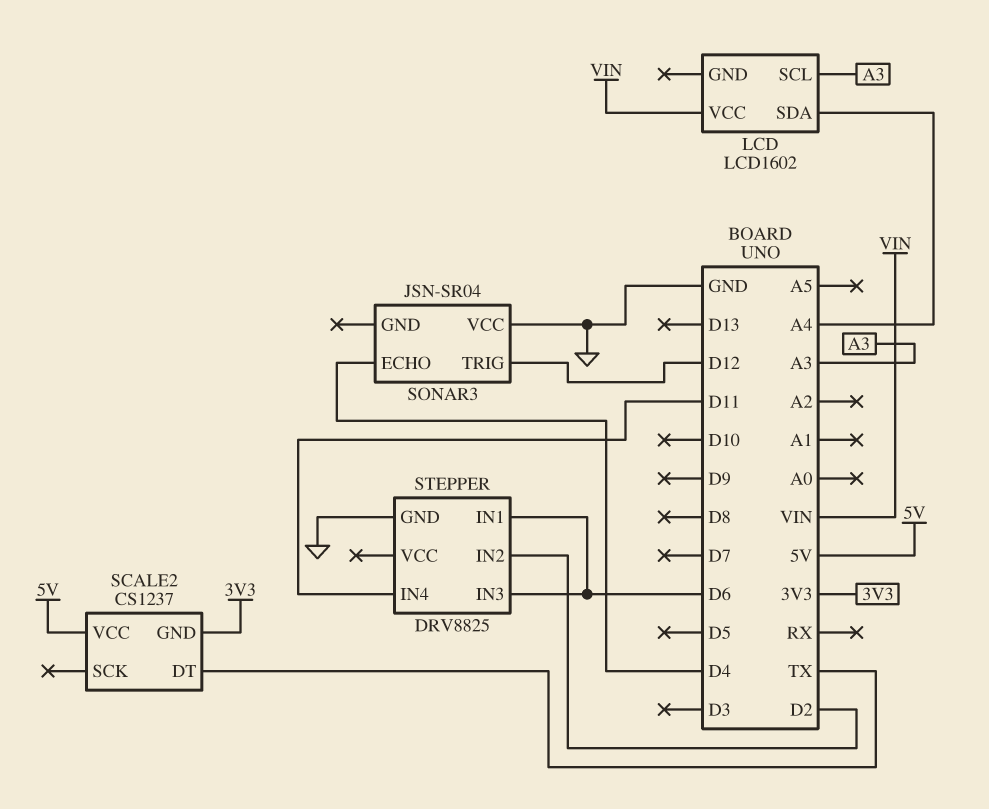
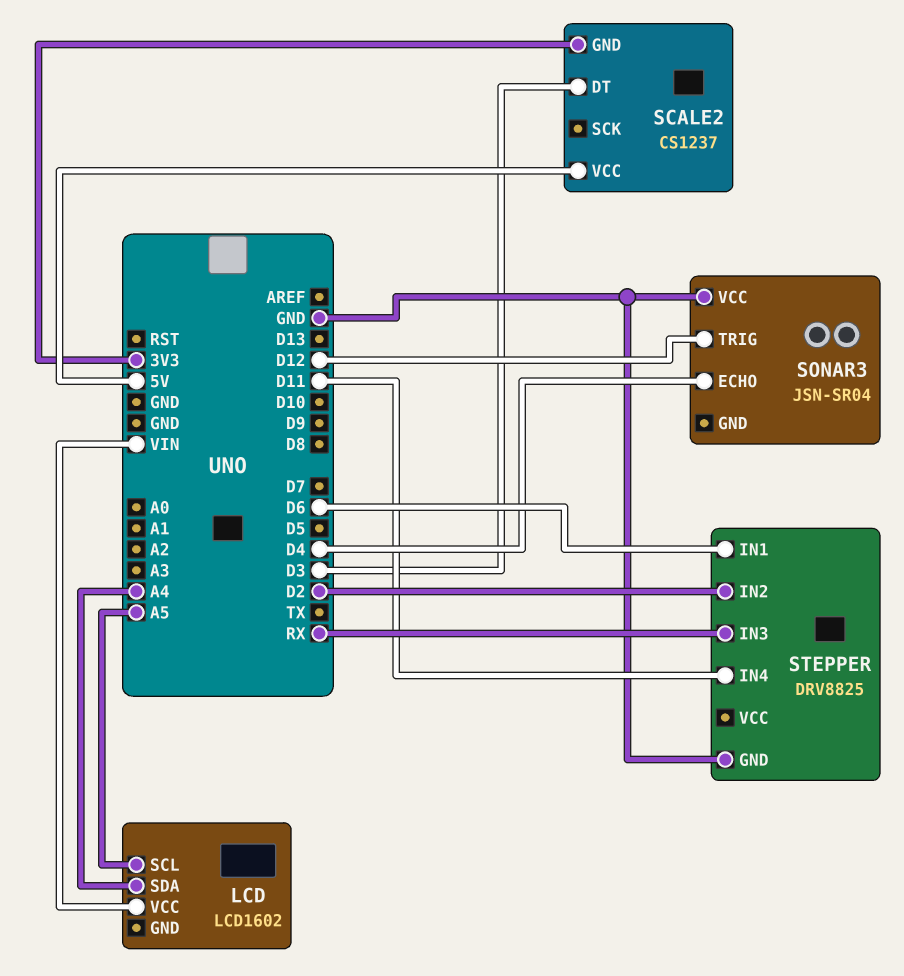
LCD pin SCL: A3 -> A5
SCALE2 pin DT: TX -> D3
STEPPER pin IN3: D6 -> RX

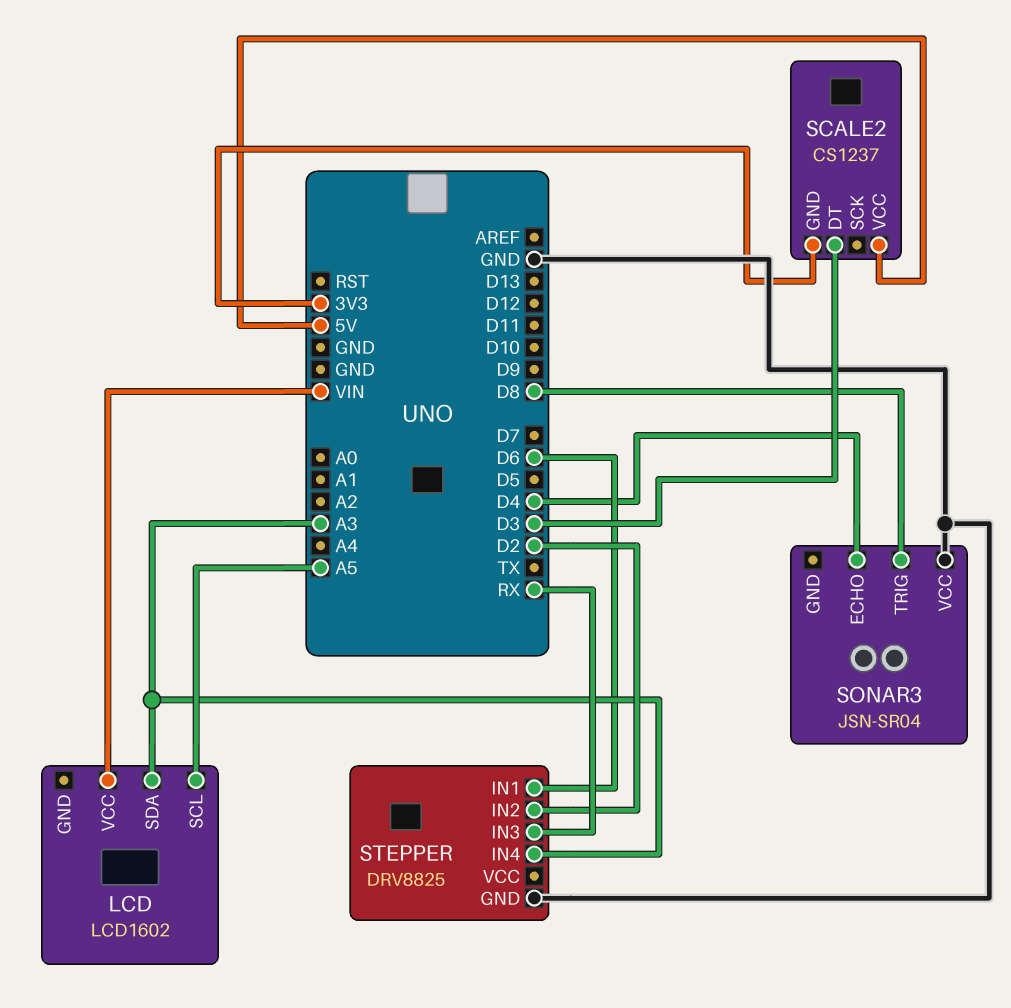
LCD pin SDA: A4 -> A3
SONAR3 pin TRIG: D12 -> D8
STEPPER pin IN4: D11 -> A3

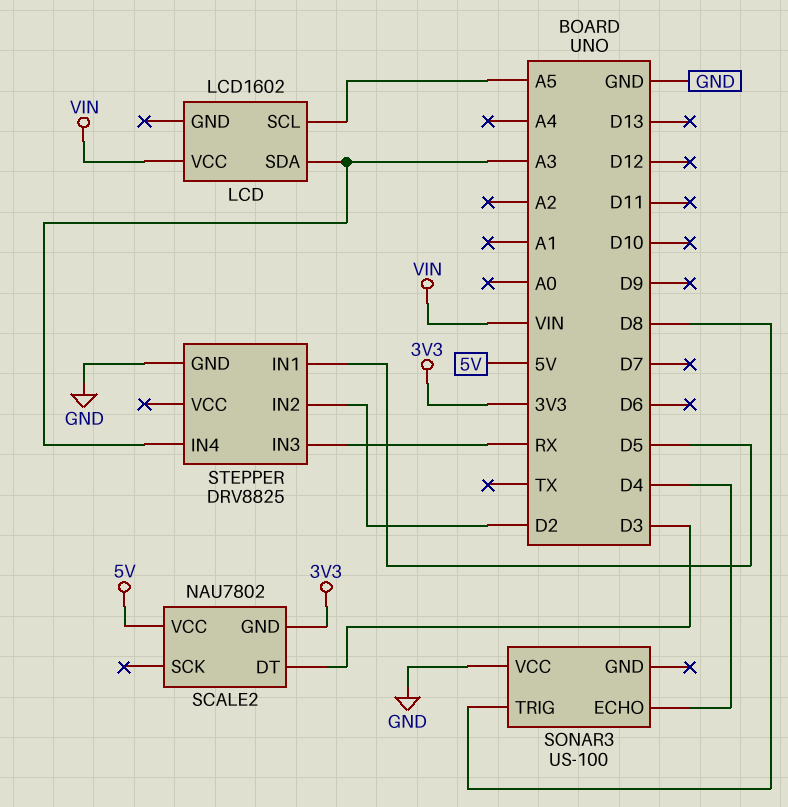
SCALE2: CS1237 -> NAU7802
SONAR3: JSN-SR04 -> US-100
STEPPER pin IN1: D6 -> D5

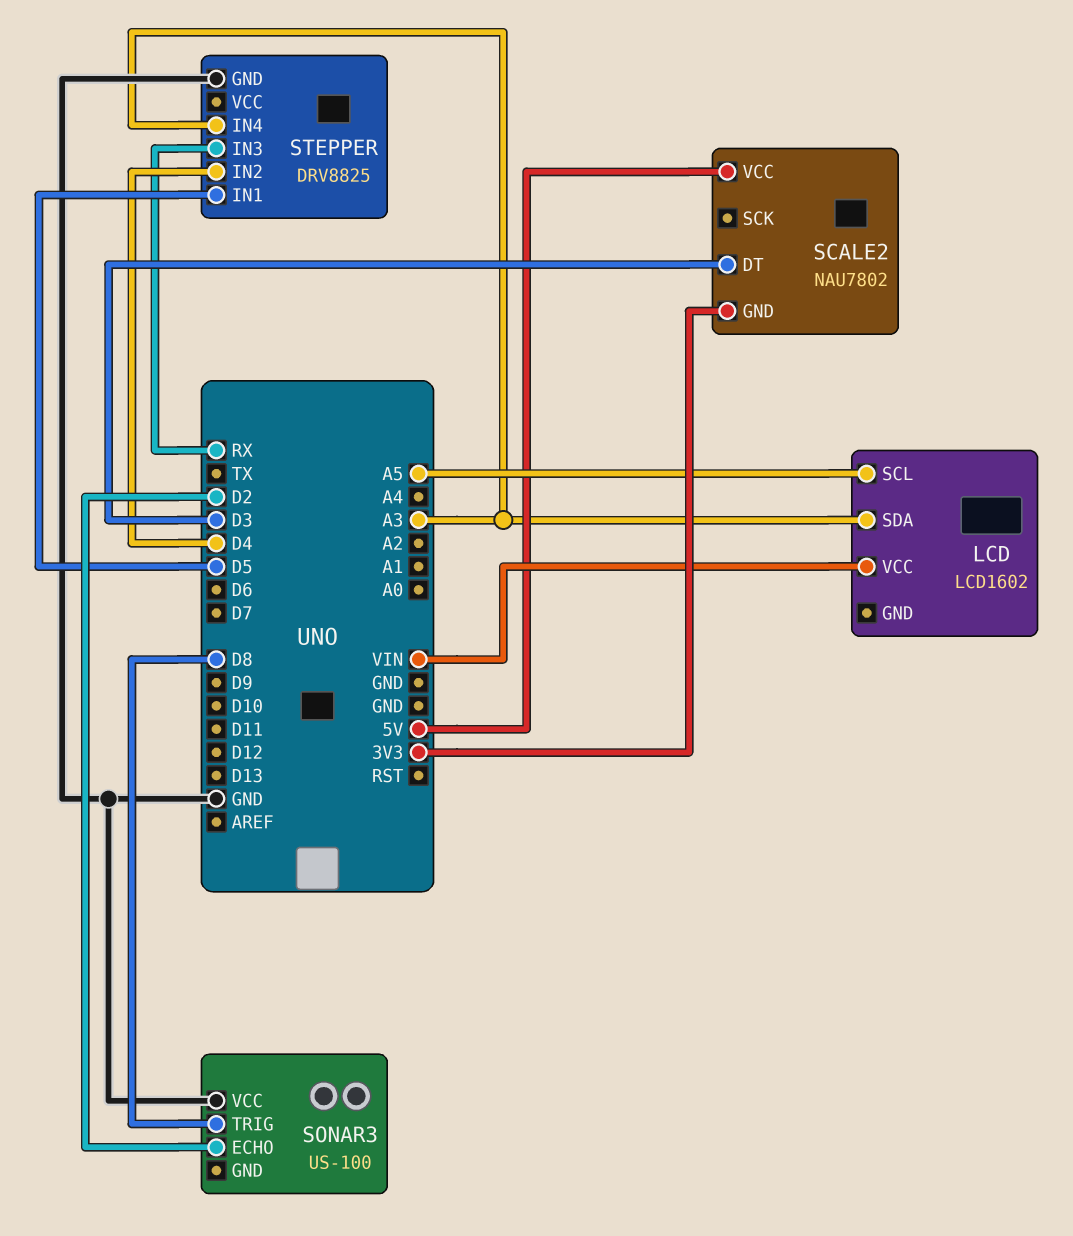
SONAR3 pin ECHO: D4 -> D2
STEPPER pin IN2: D2 -> D4

